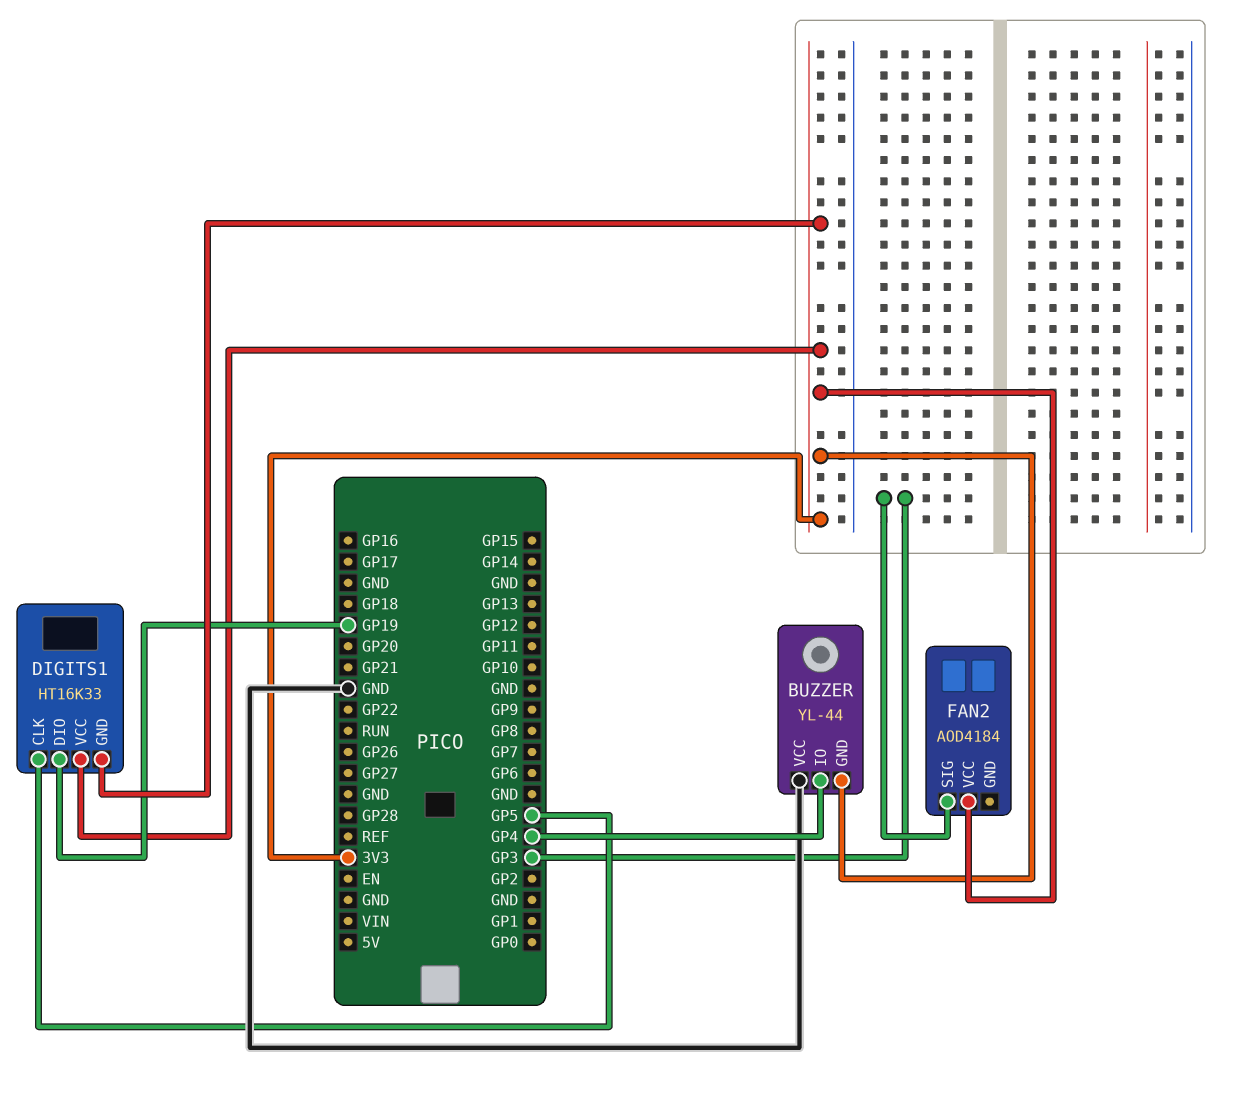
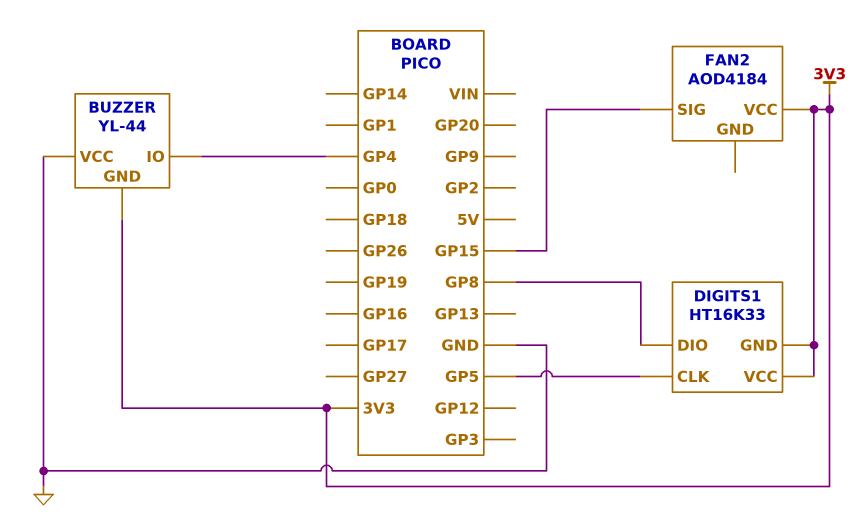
DIGITS1 pin DIO: GP19 -> GP8
FAN2 pin SIG: GP3 -> GP15

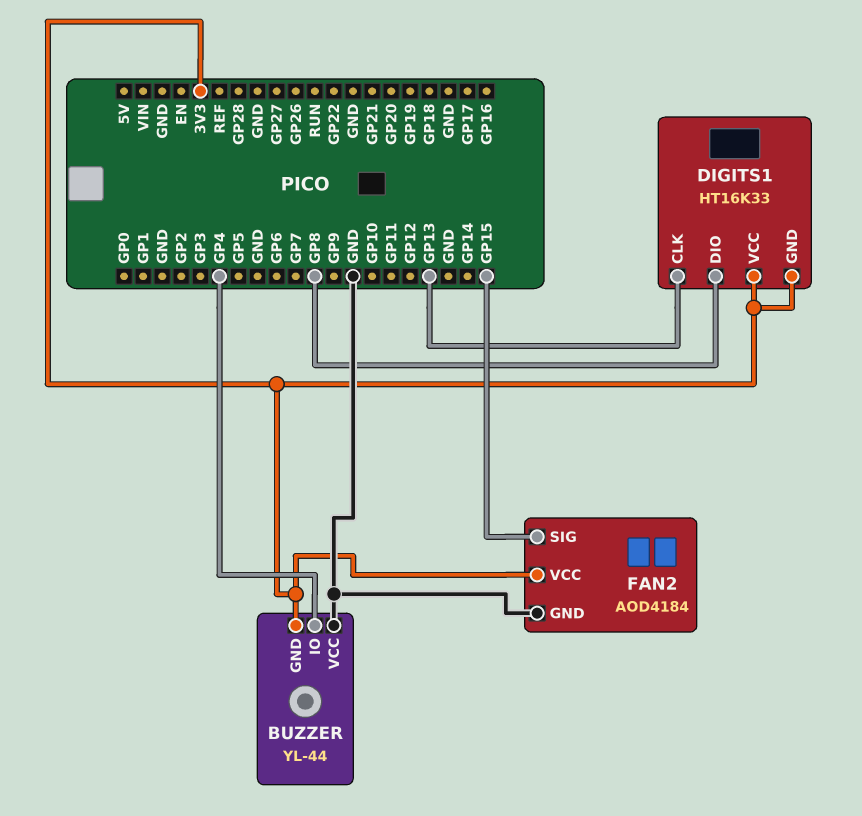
DIGITS1 pin CLK: GP5 -> GP13
FAN2 pin GND: none -> GND

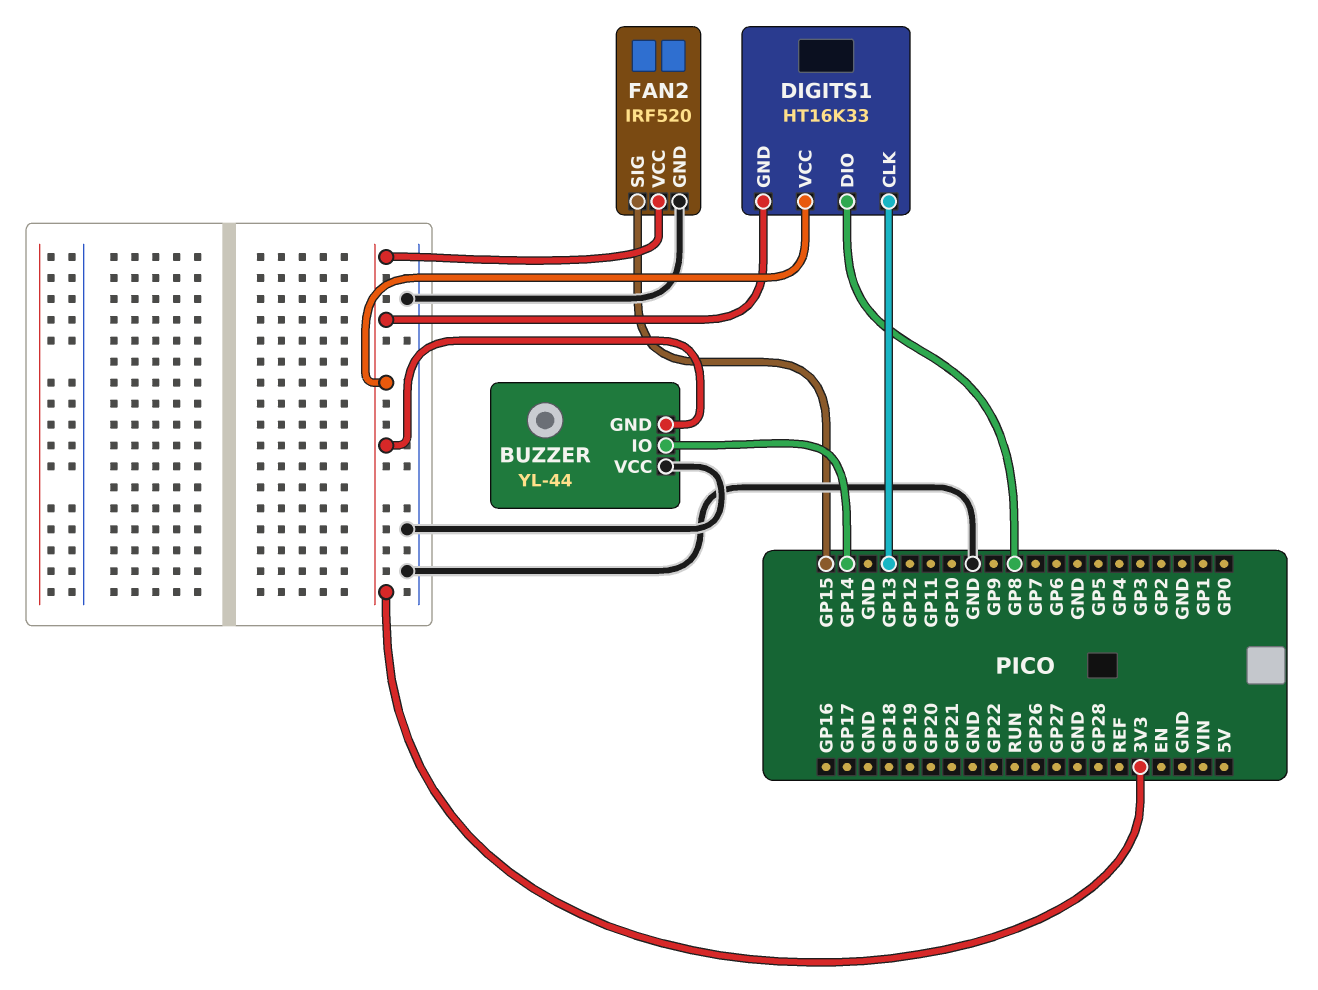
BUZZER pin IO: GP4 -> GP14
FAN2: AOD4184 -> IRF520

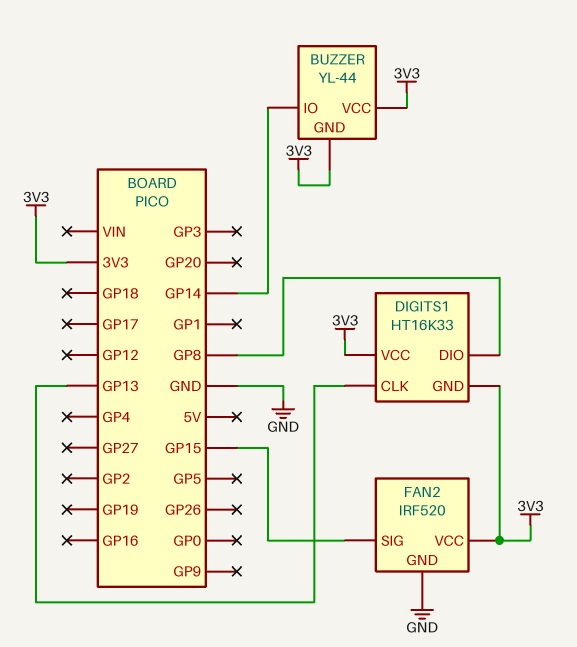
BUZZER pin VCC: GND -> 3V3

